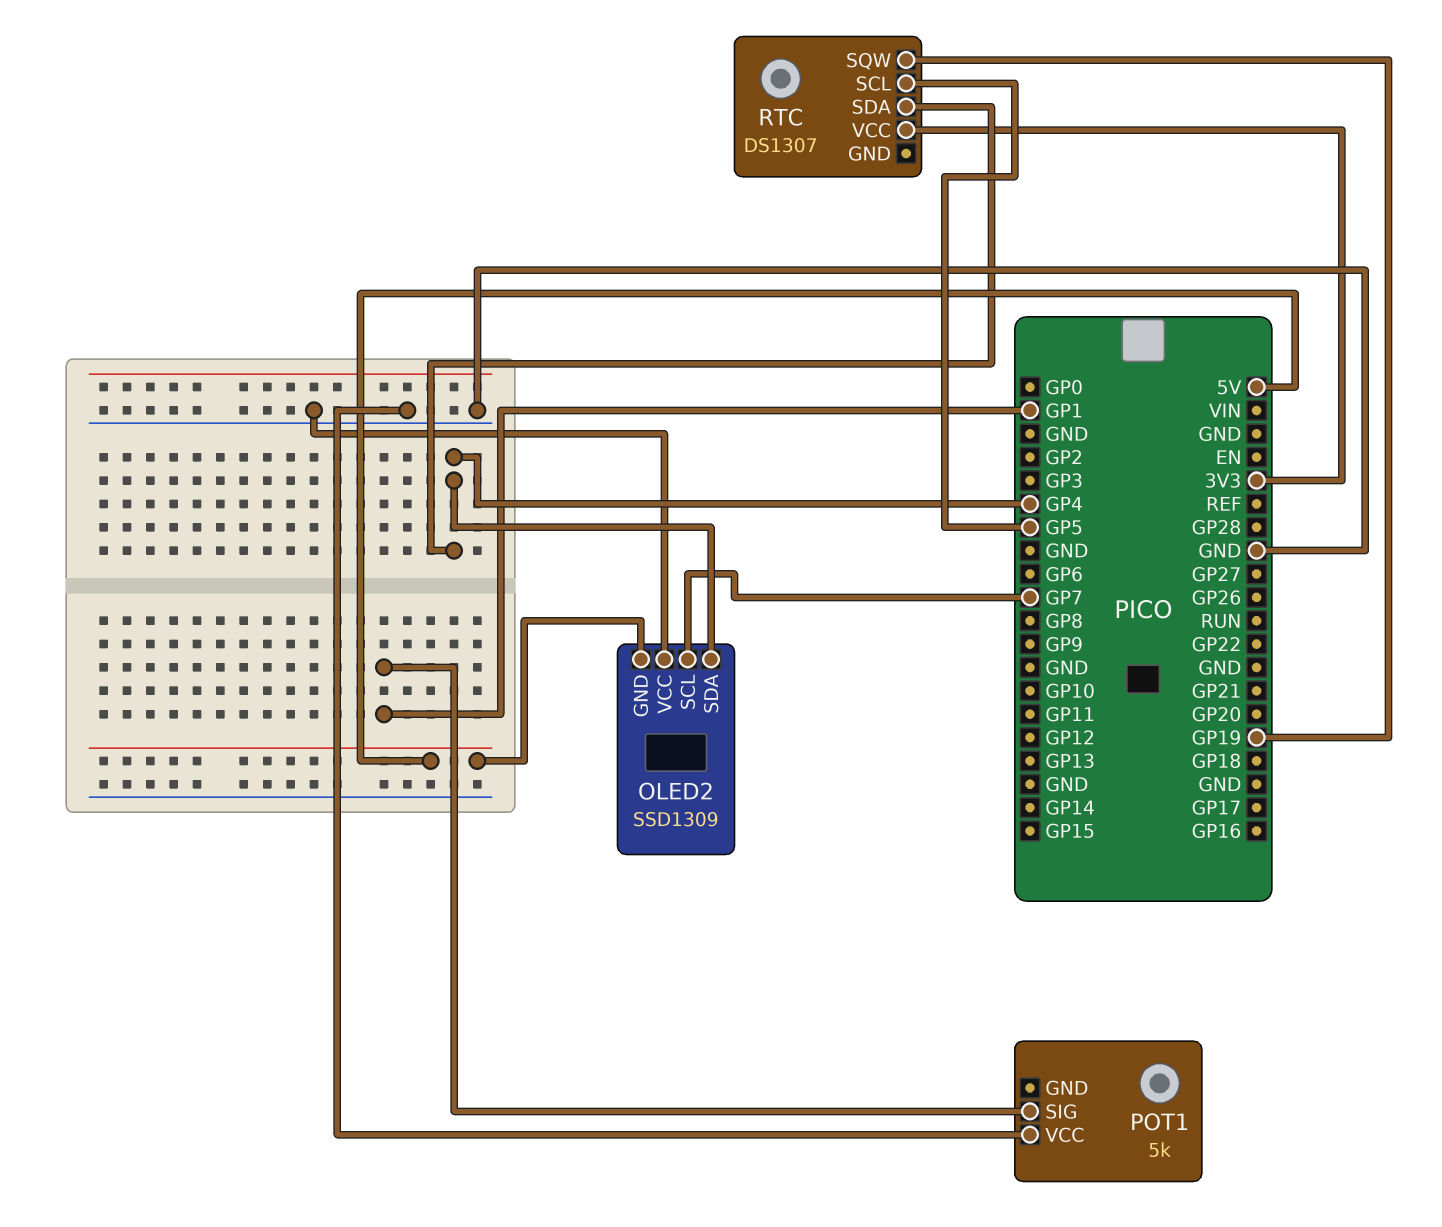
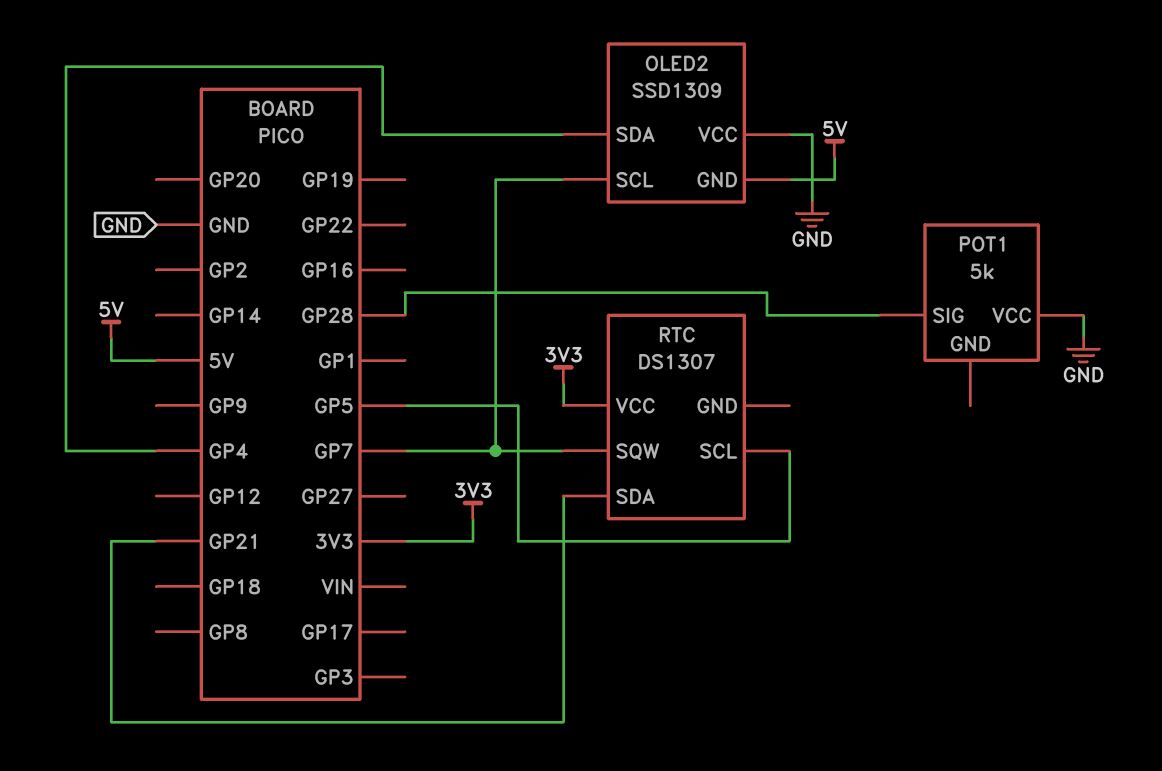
POT1 pin SIG: GP1 -> GP28
RTC pin SDA: GP4 -> GP21
RTC pin SQW: GP19 -> GP7

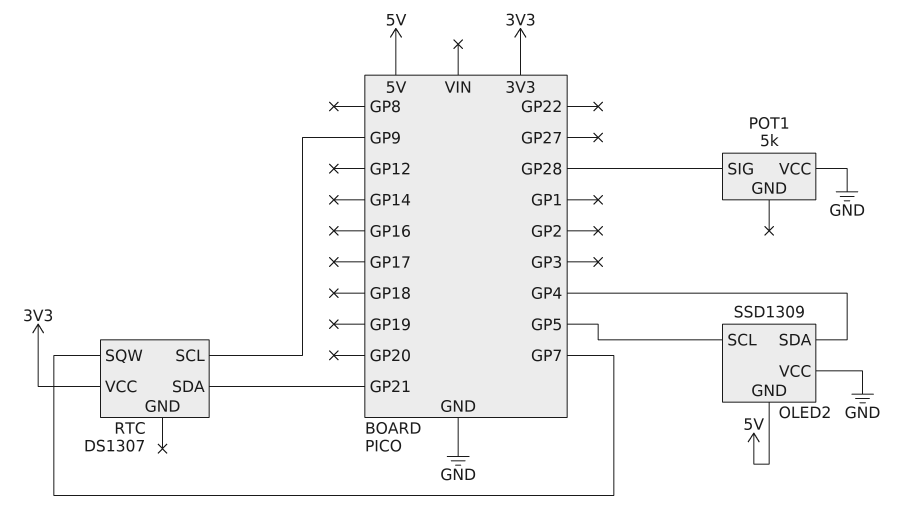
OLED2 pin SCL: GP7 -> GP5
RTC pin SCL: GP5 -> GP9

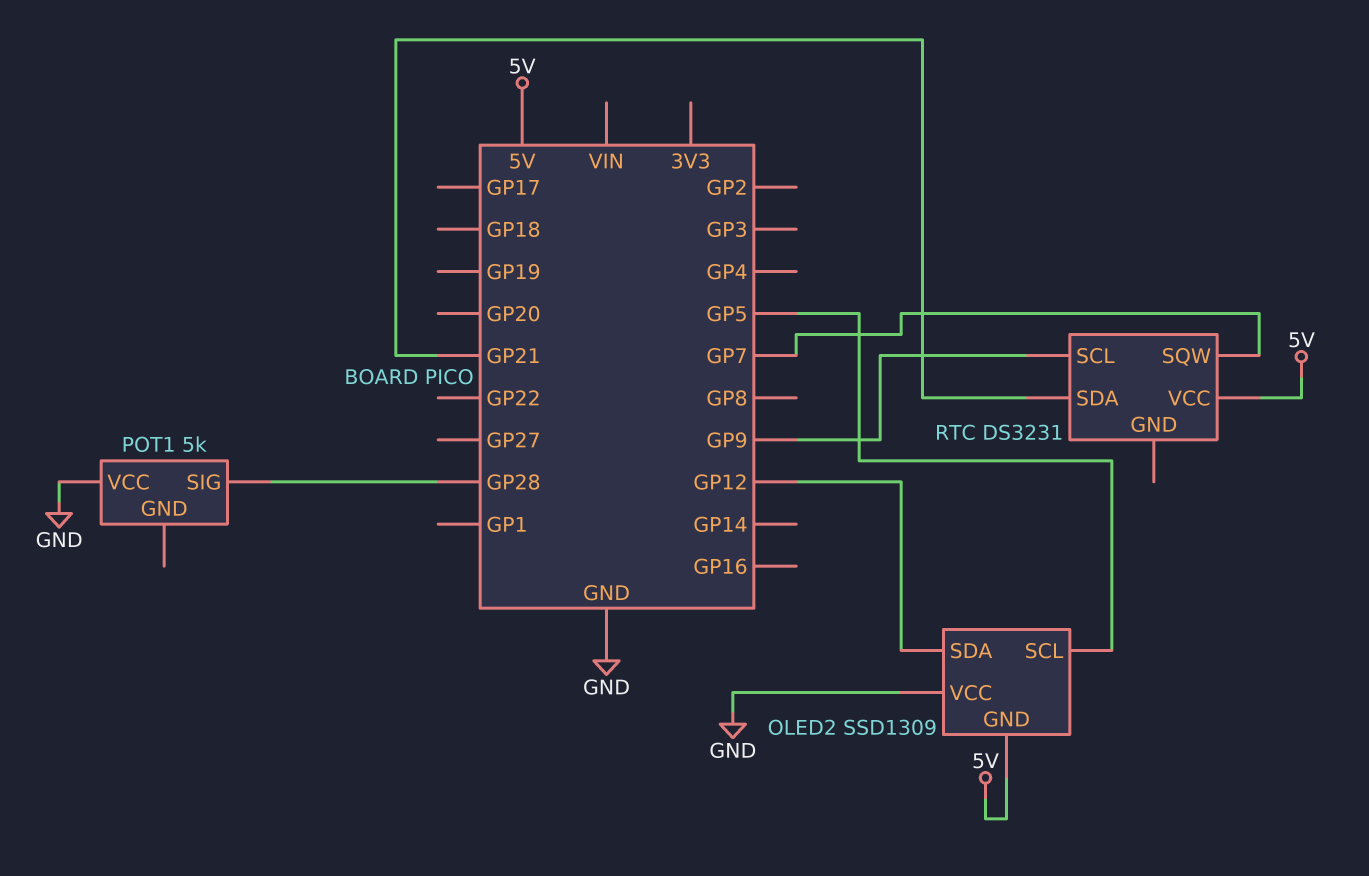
OLED2 pin SDA: GP4 -> GP12
RTC: DS1307 -> DS3231
RTC pin VCC: 3V3 -> 5V

